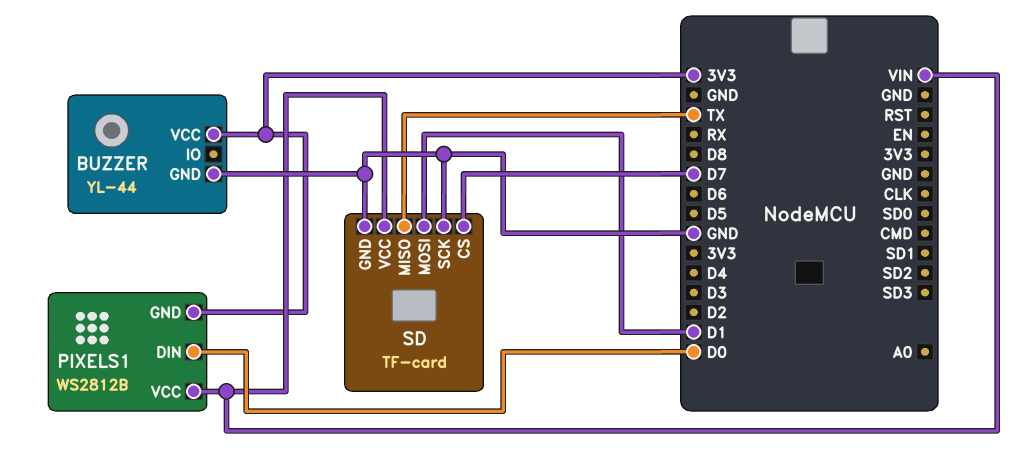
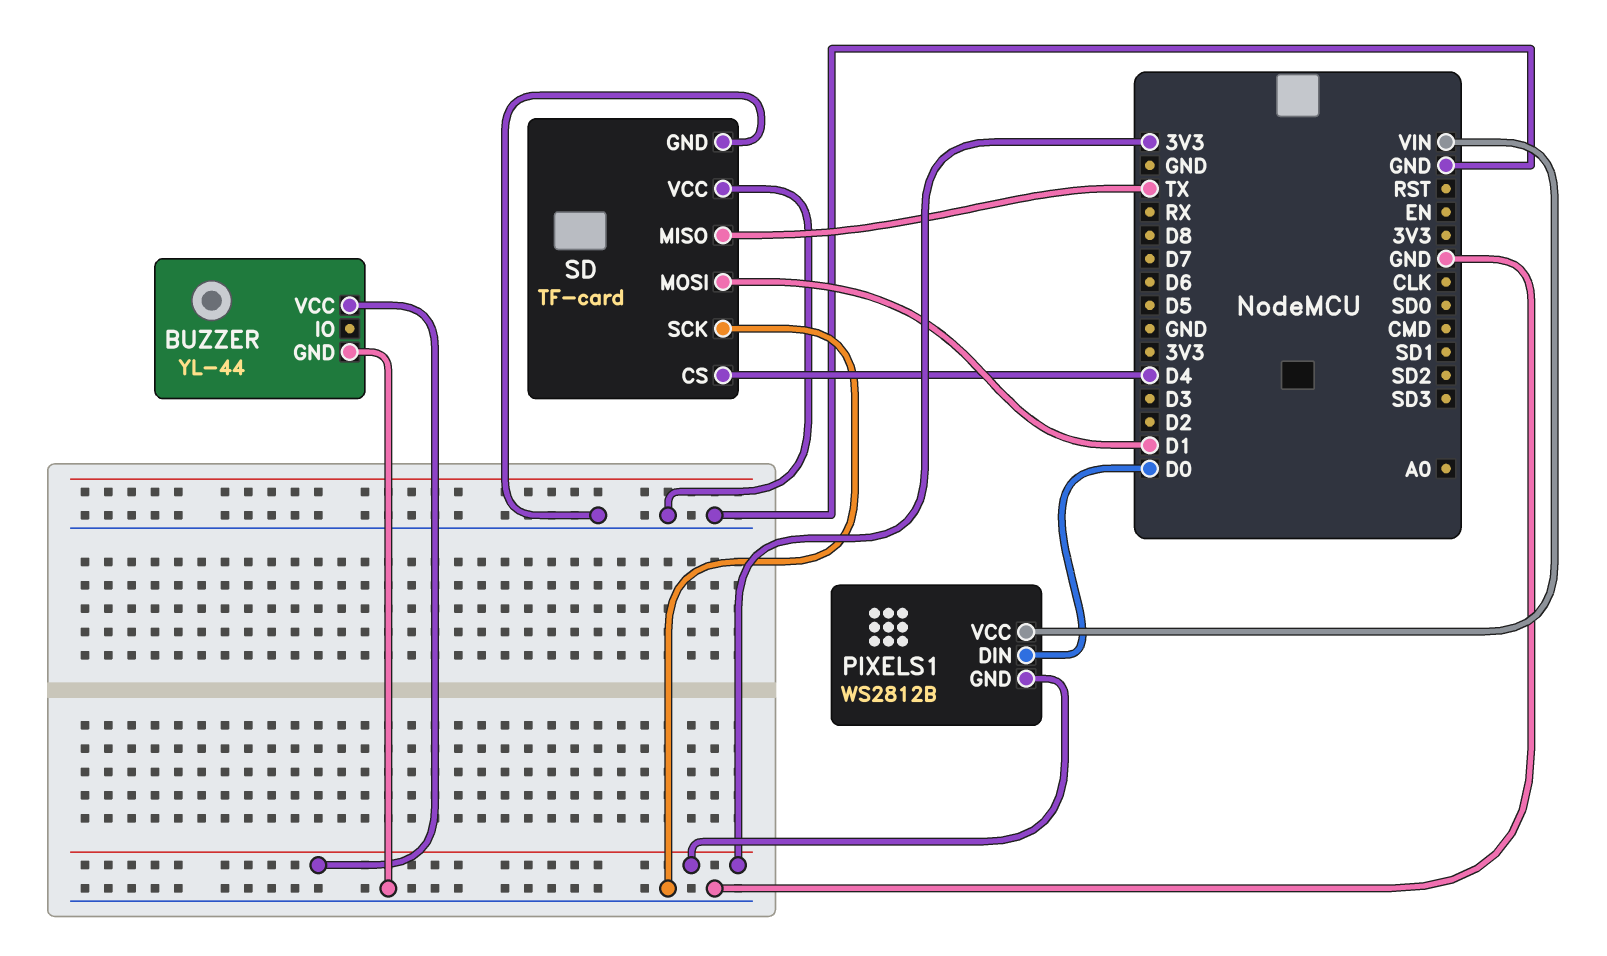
SD pin CS: D7 -> D4
SD pin VCC: VIN -> GND

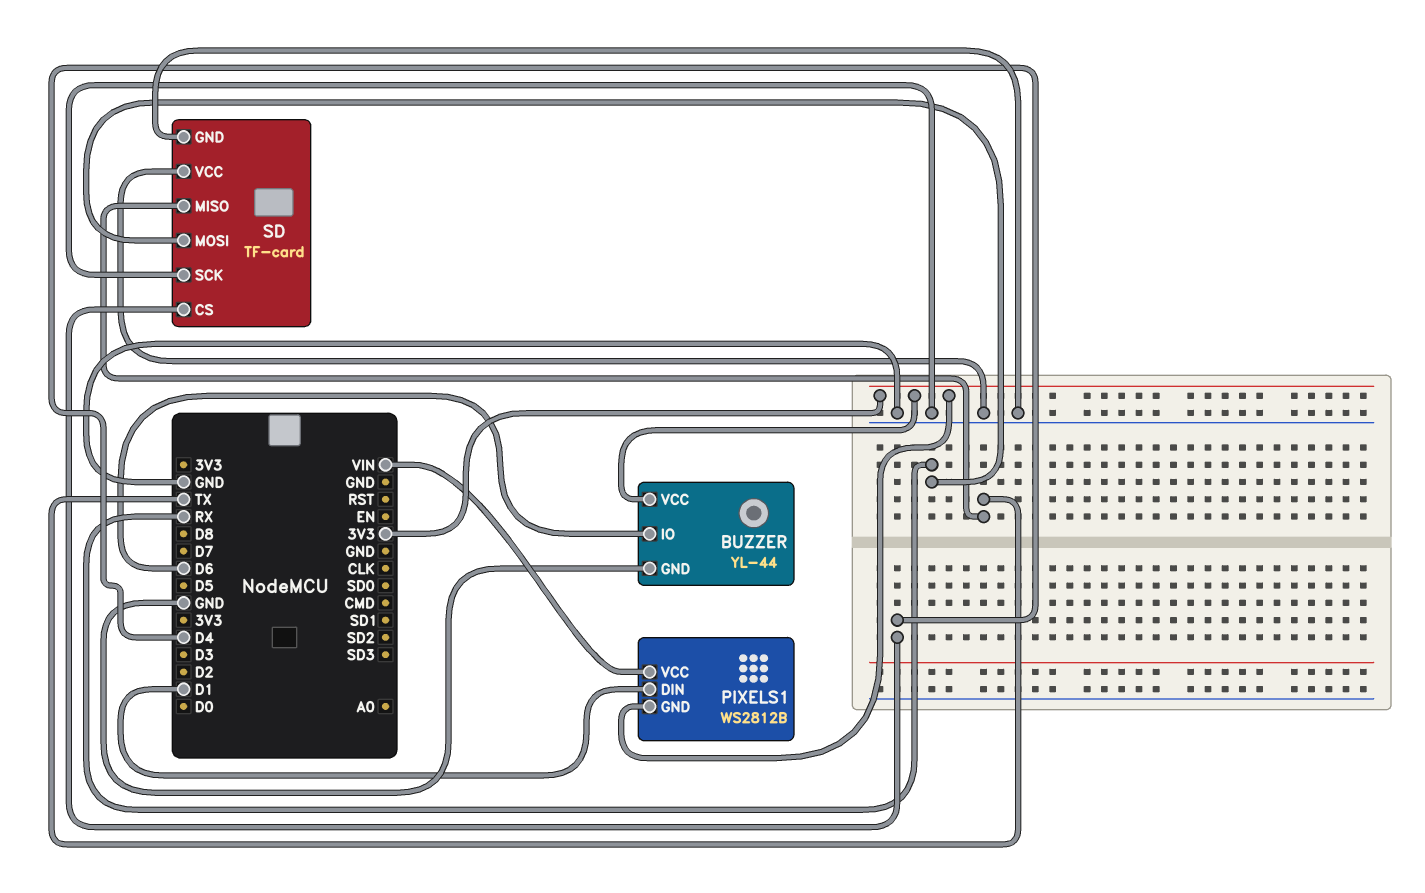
BUZZER pin IO: none -> D6
PIXELS1 pin DIN: D0 -> D1
SD pin MOSI: D1 -> RX

